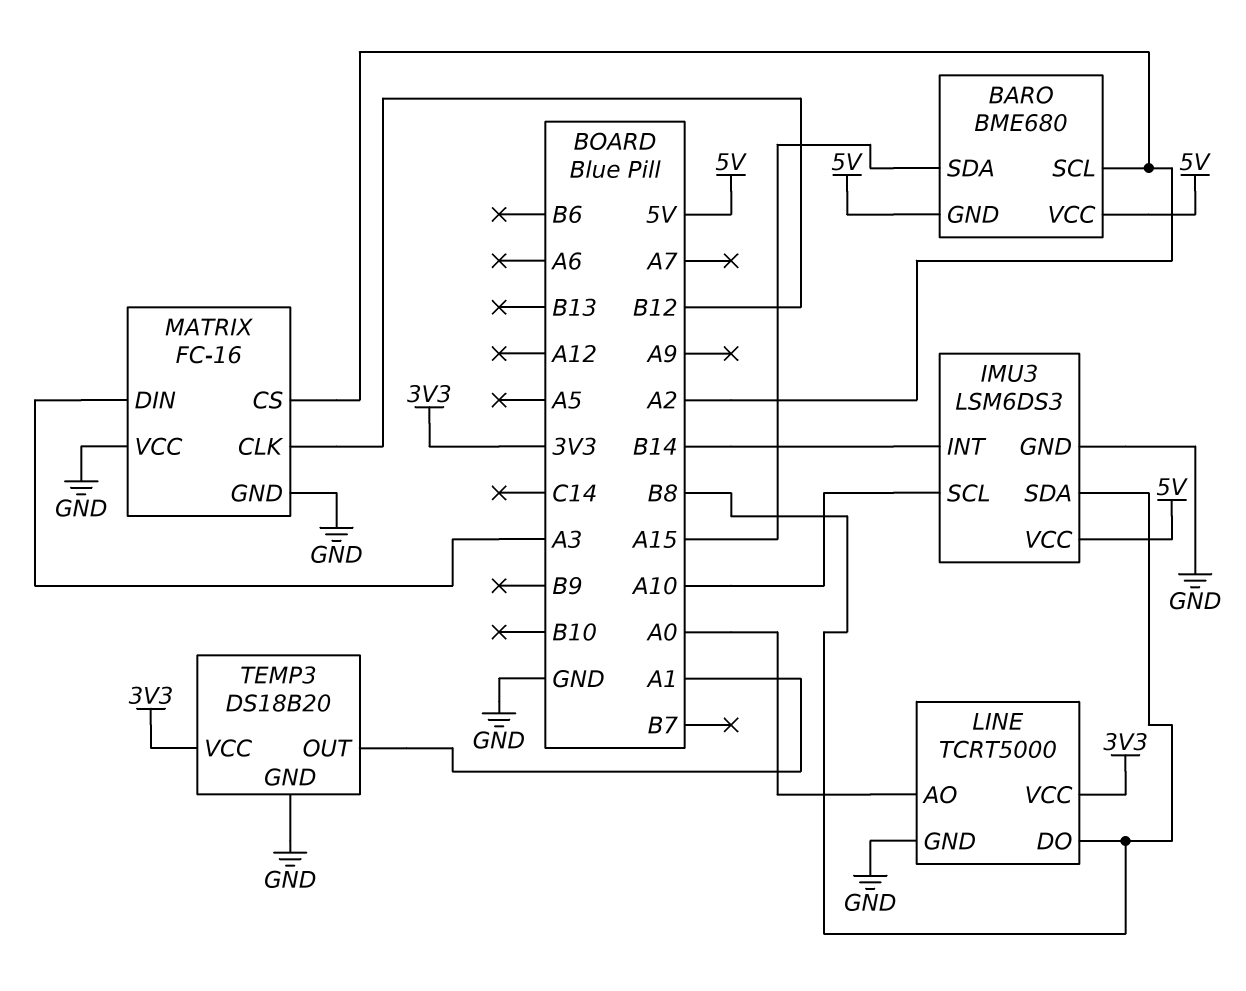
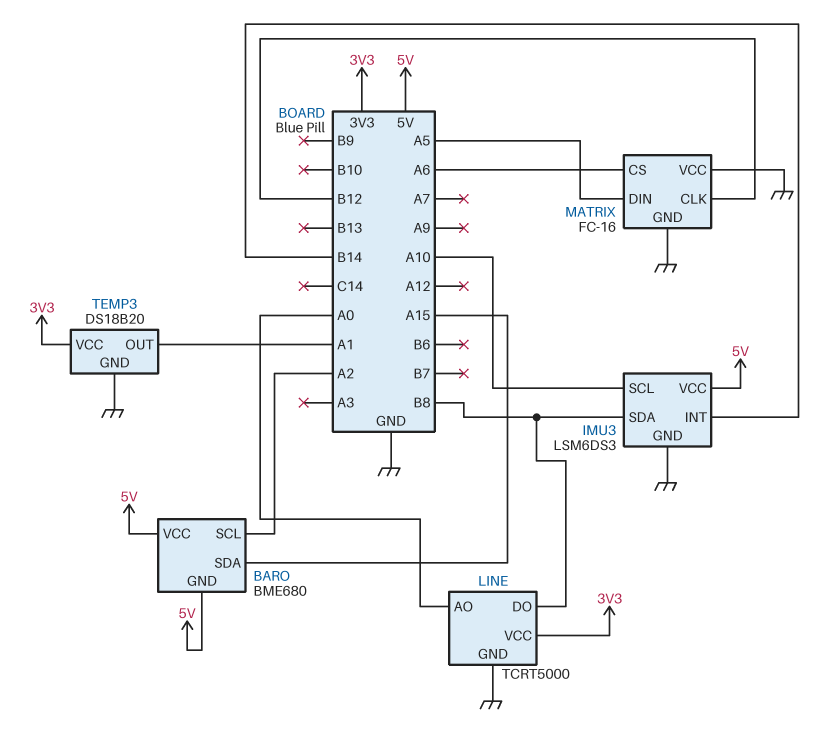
MATRIX pin CS: A2 -> A6
MATRIX pin DIN: A3 -> A5

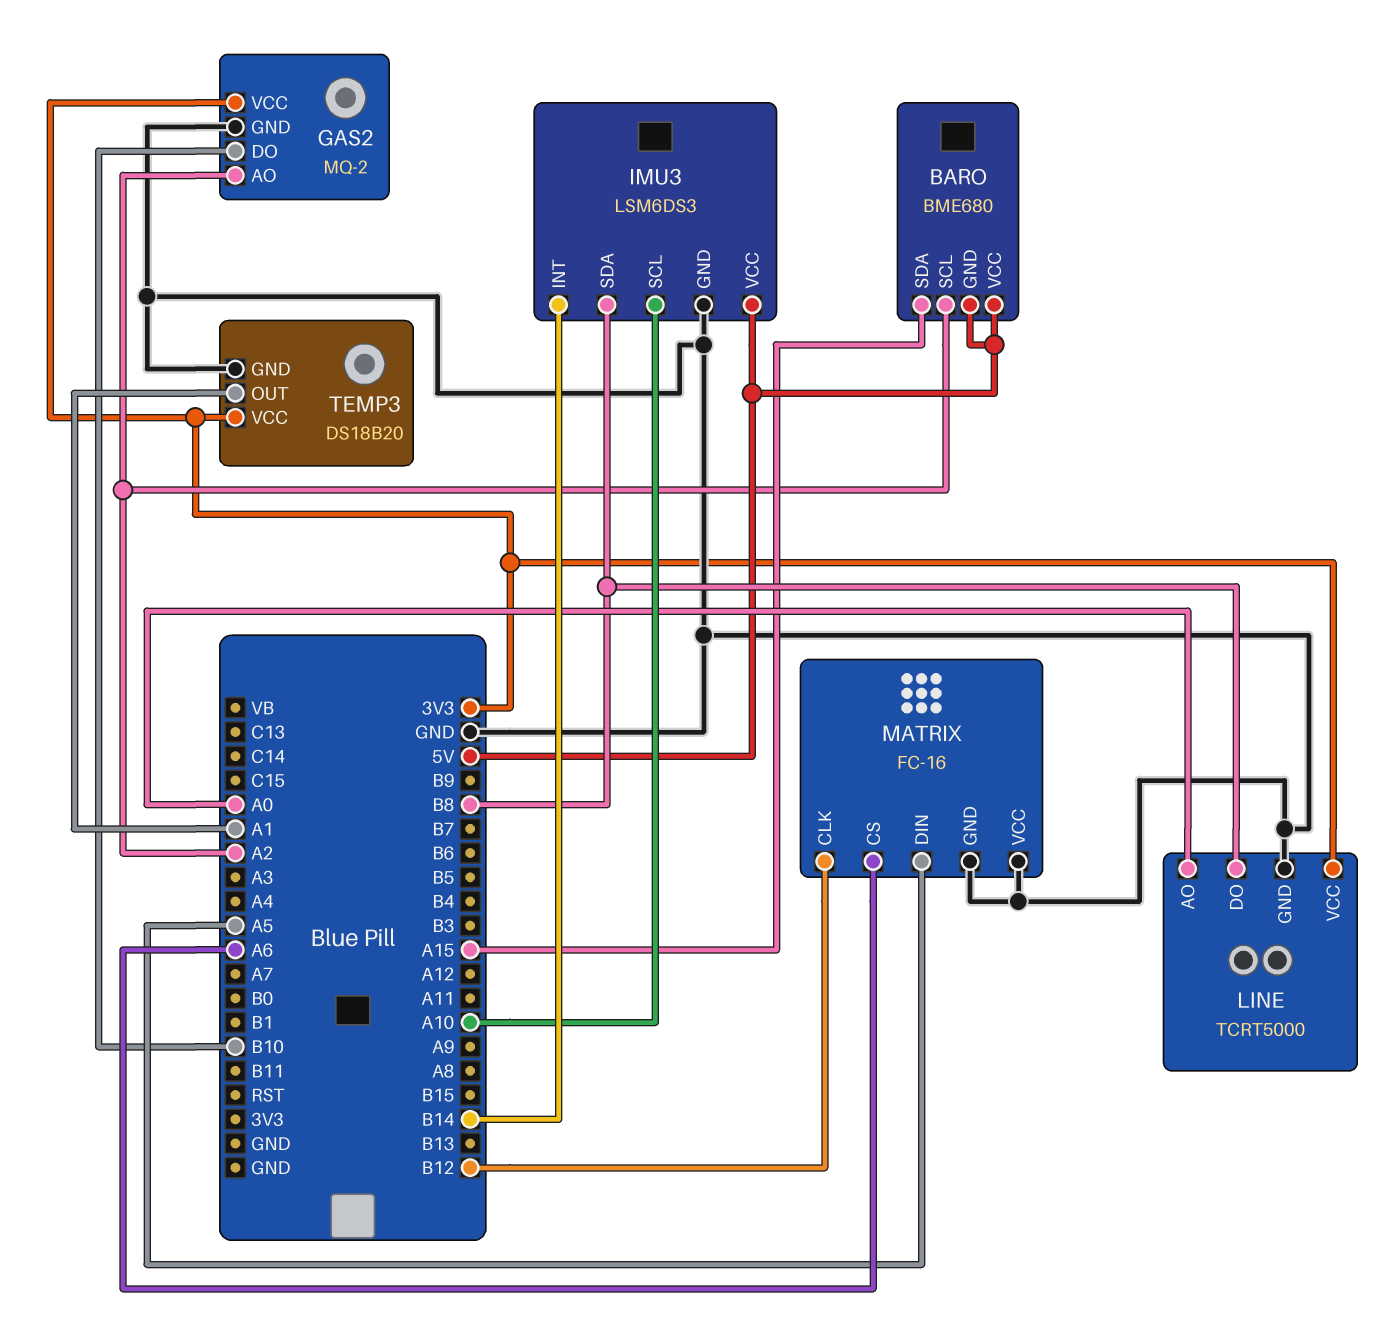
GAS2: none -> MQ-2
GAS2 pin AO: none -> A2
GAS2 pin DO: none -> B10
GAS2 pin GND: none -> GND
GAS2 pin VCC: none -> 3V3

